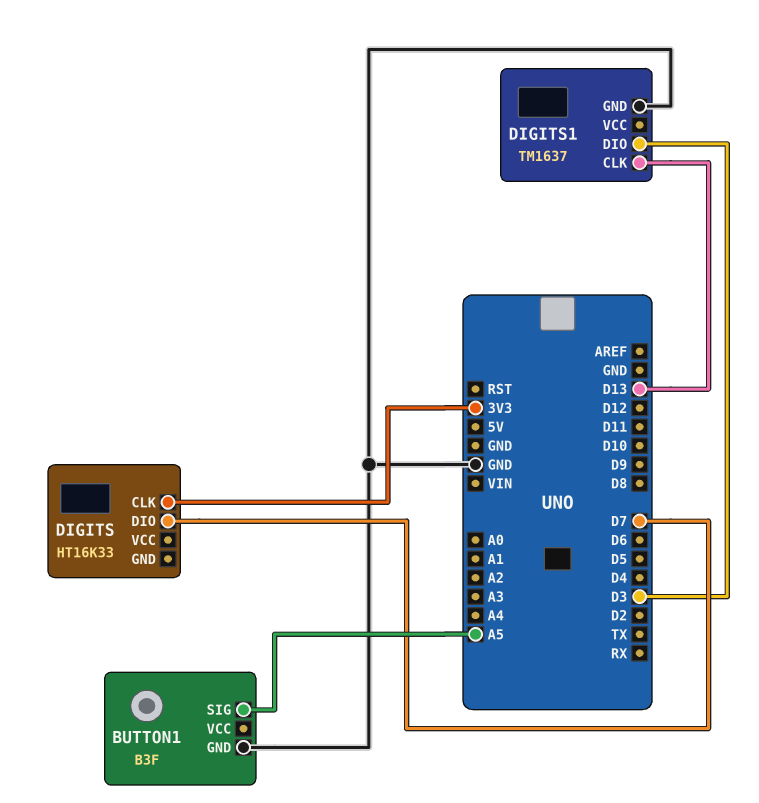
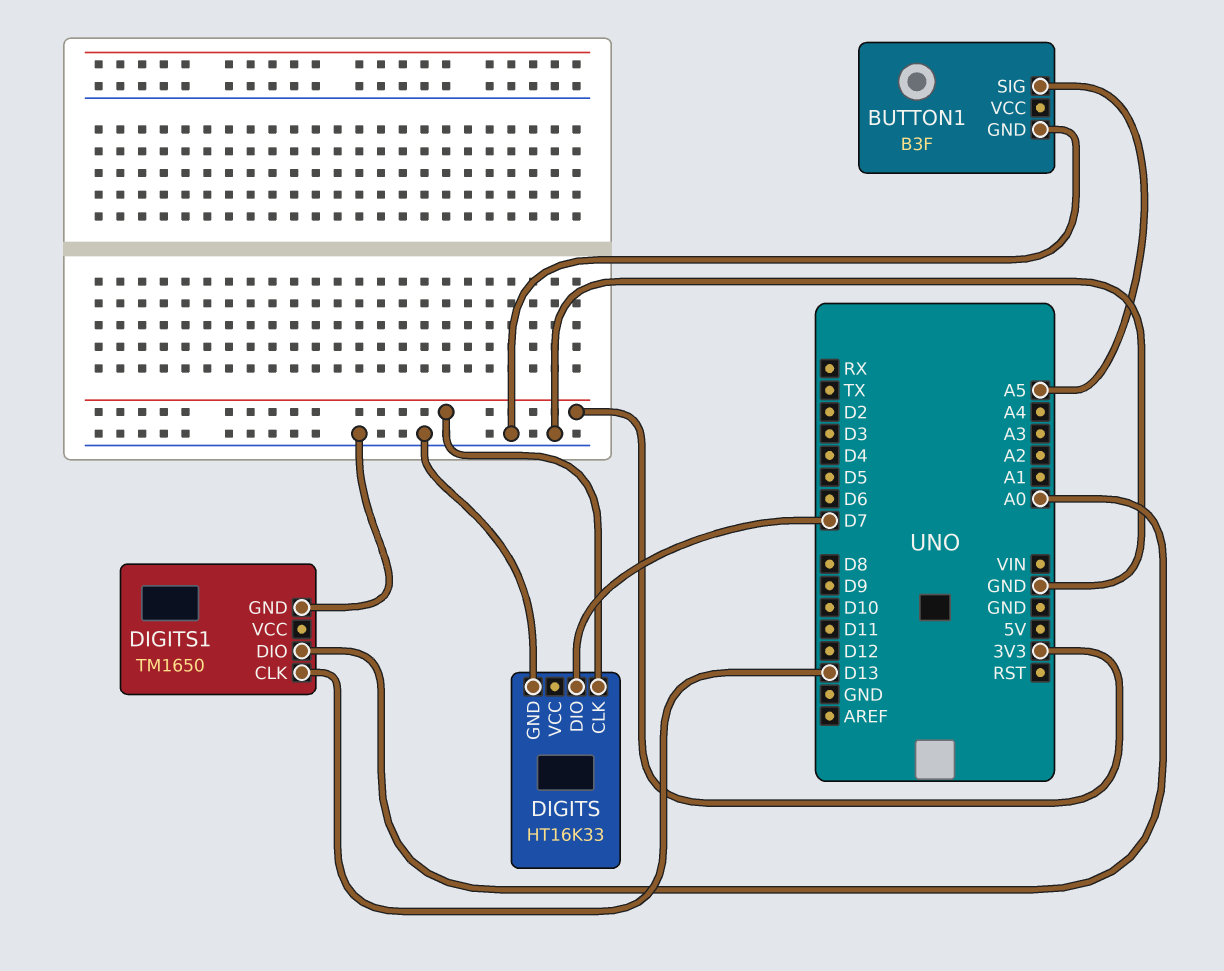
DIGITS pin GND: none -> GND
DIGITS1: TM1637 -> TM1650
DIGITS1 pin DIO: D3 -> A0

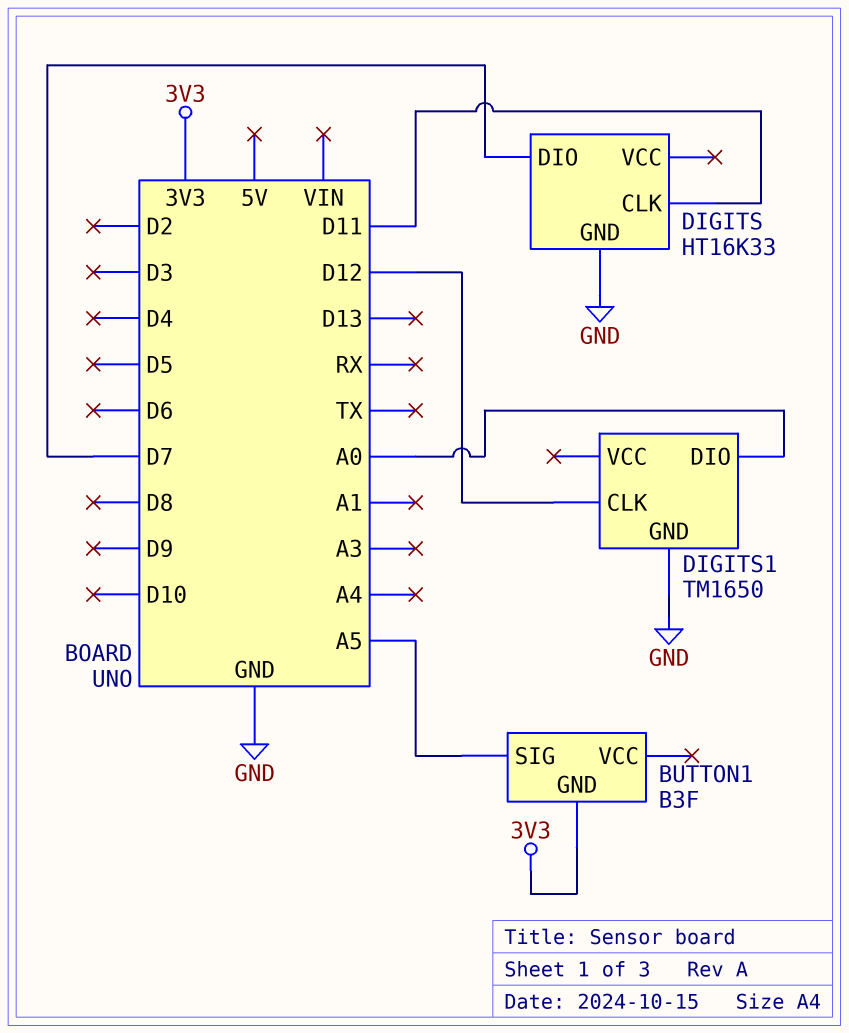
BUTTON1 pin GND: GND -> 3V3
DIGITS pin CLK: 3V3 -> D11
DIGITS1 pin CLK: D13 -> D12

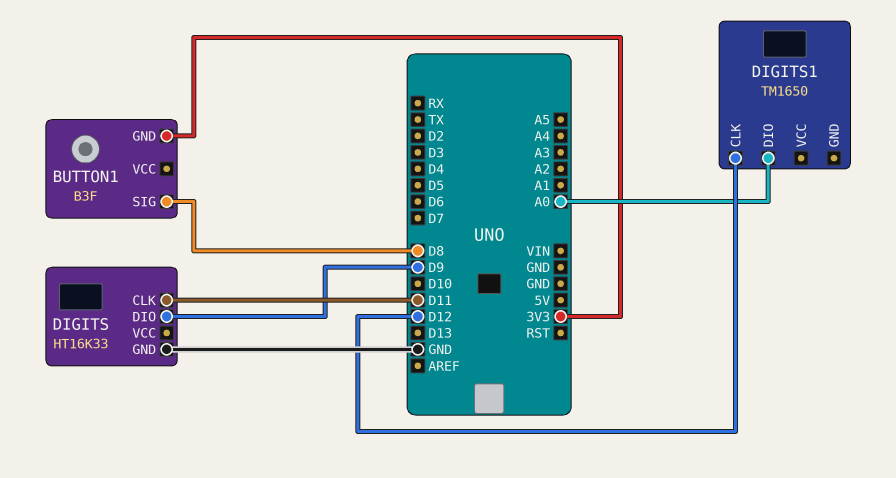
BUTTON1 pin SIG: A5 -> D8
DIGITS pin DIO: D7 -> D9
DIGITS1 pin GND: GND -> none

